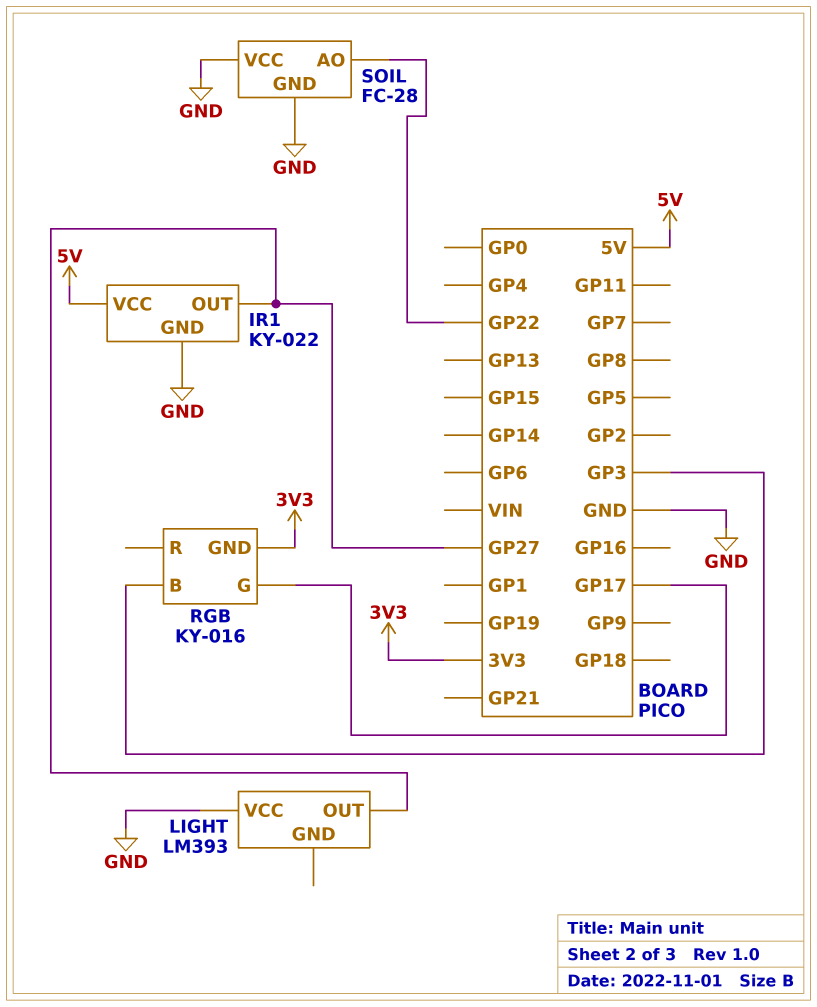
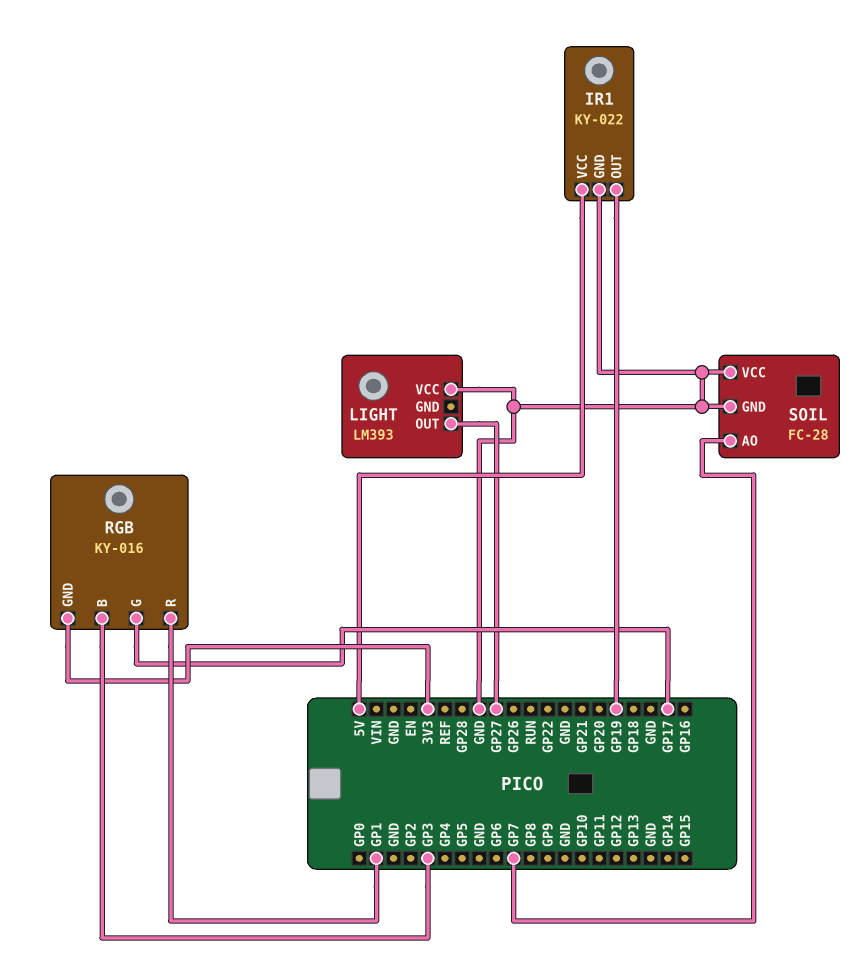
IR1 pin OUT: GP27 -> GP19
RGB pin R: none -> GP1
SOIL pin AO: GP22 -> GP7

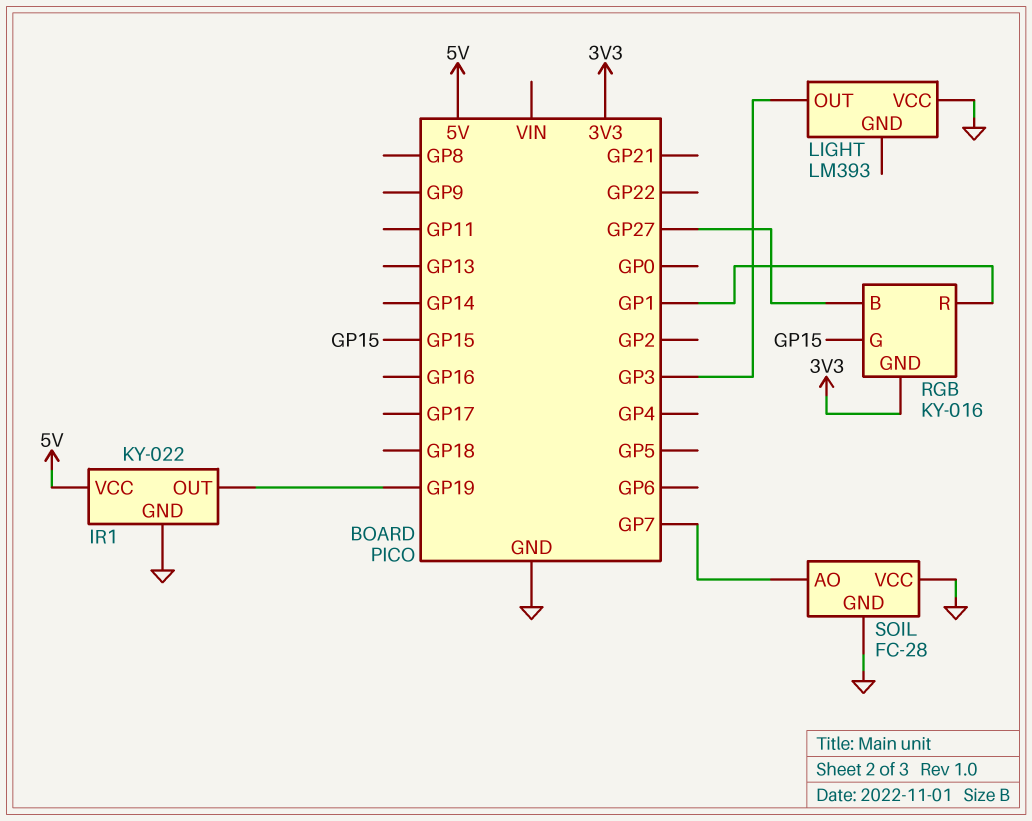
LIGHT pin OUT: GP27 -> GP3
RGB pin B: GP3 -> GP27
RGB pin G: GP17 -> GP15

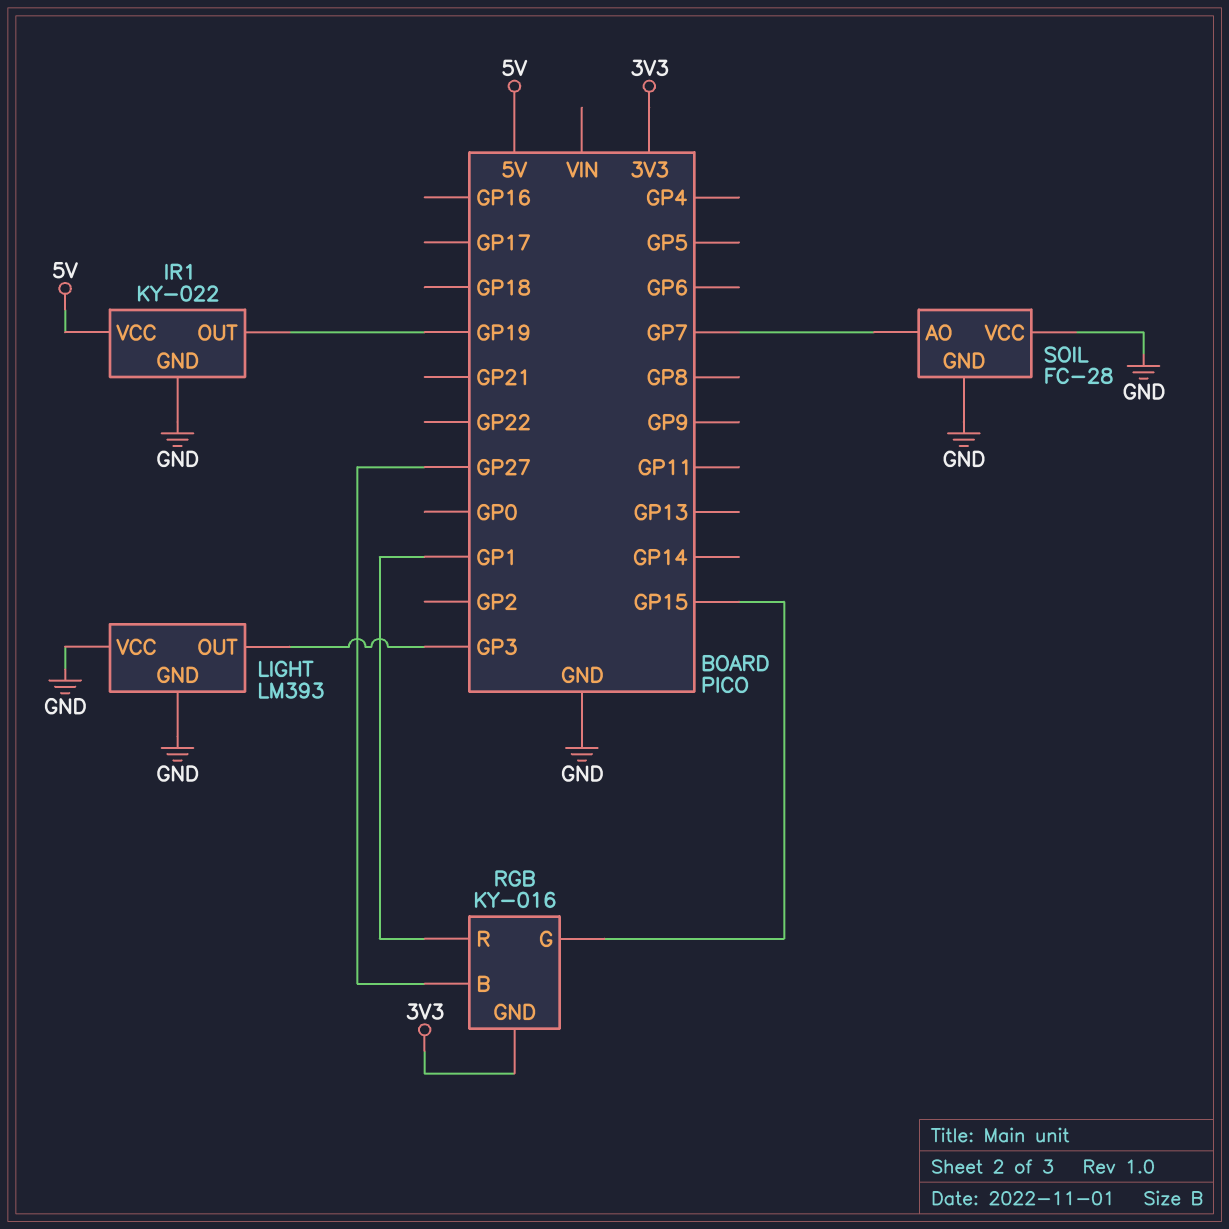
LIGHT pin GND: none -> GND

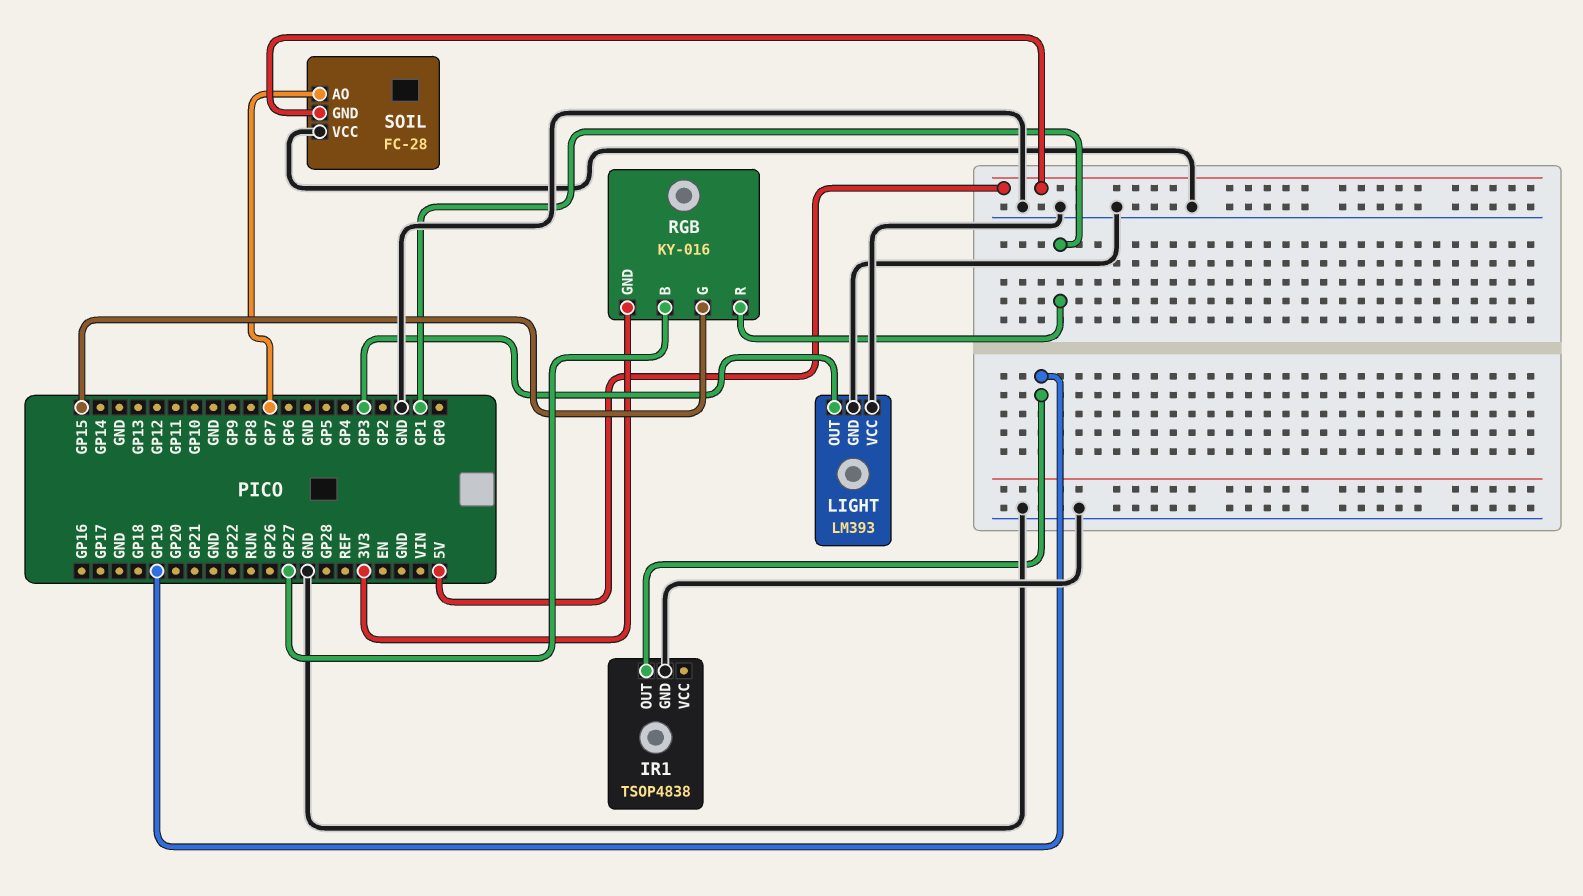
IR1: KY-022 -> TSOP4838
IR1 pin VCC: 5V -> none
SOIL pin GND: GND -> 5V

